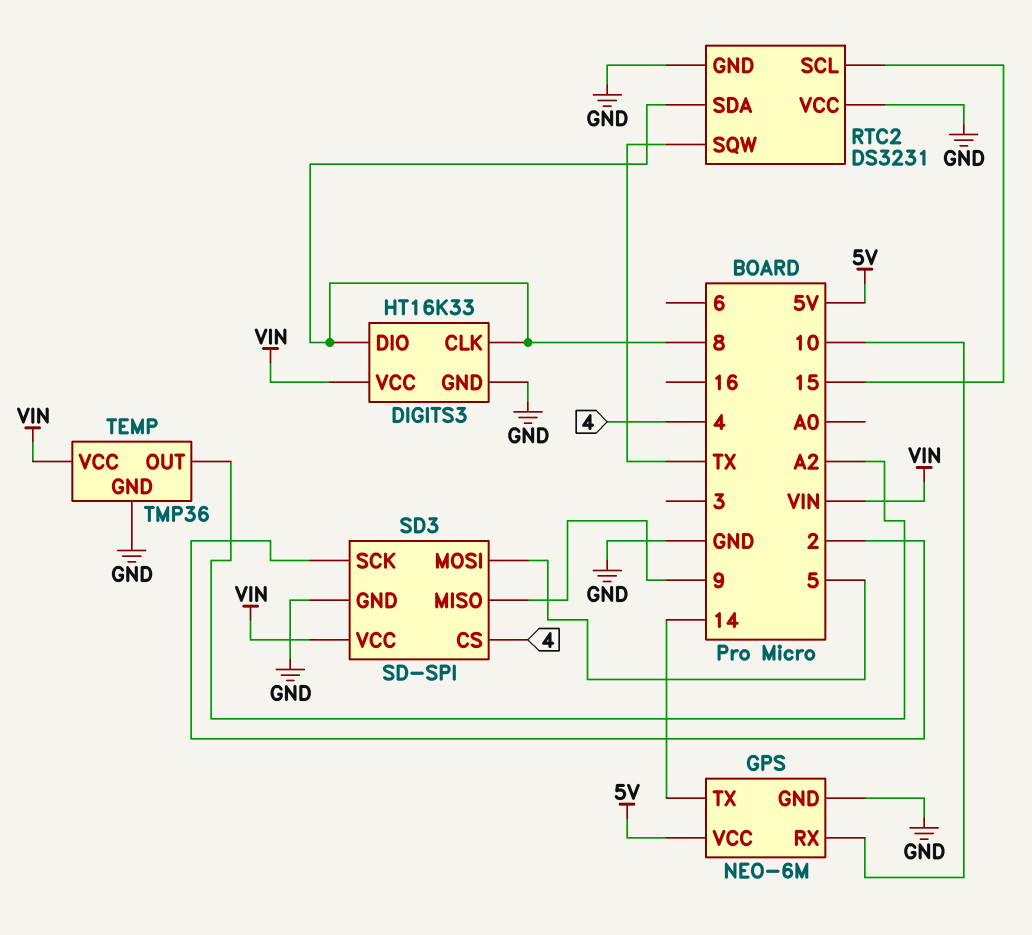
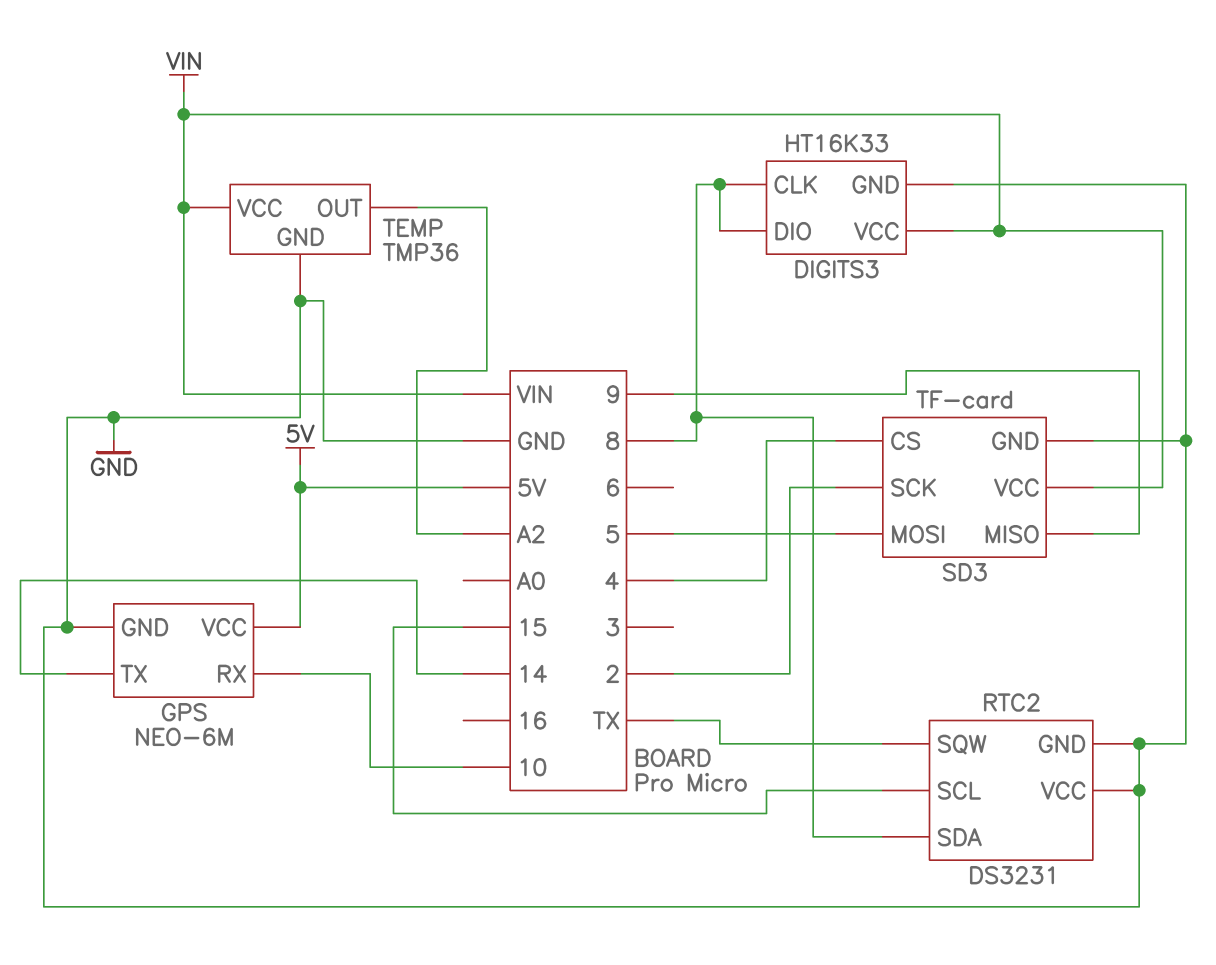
SD3: SD-SPI -> TF-card

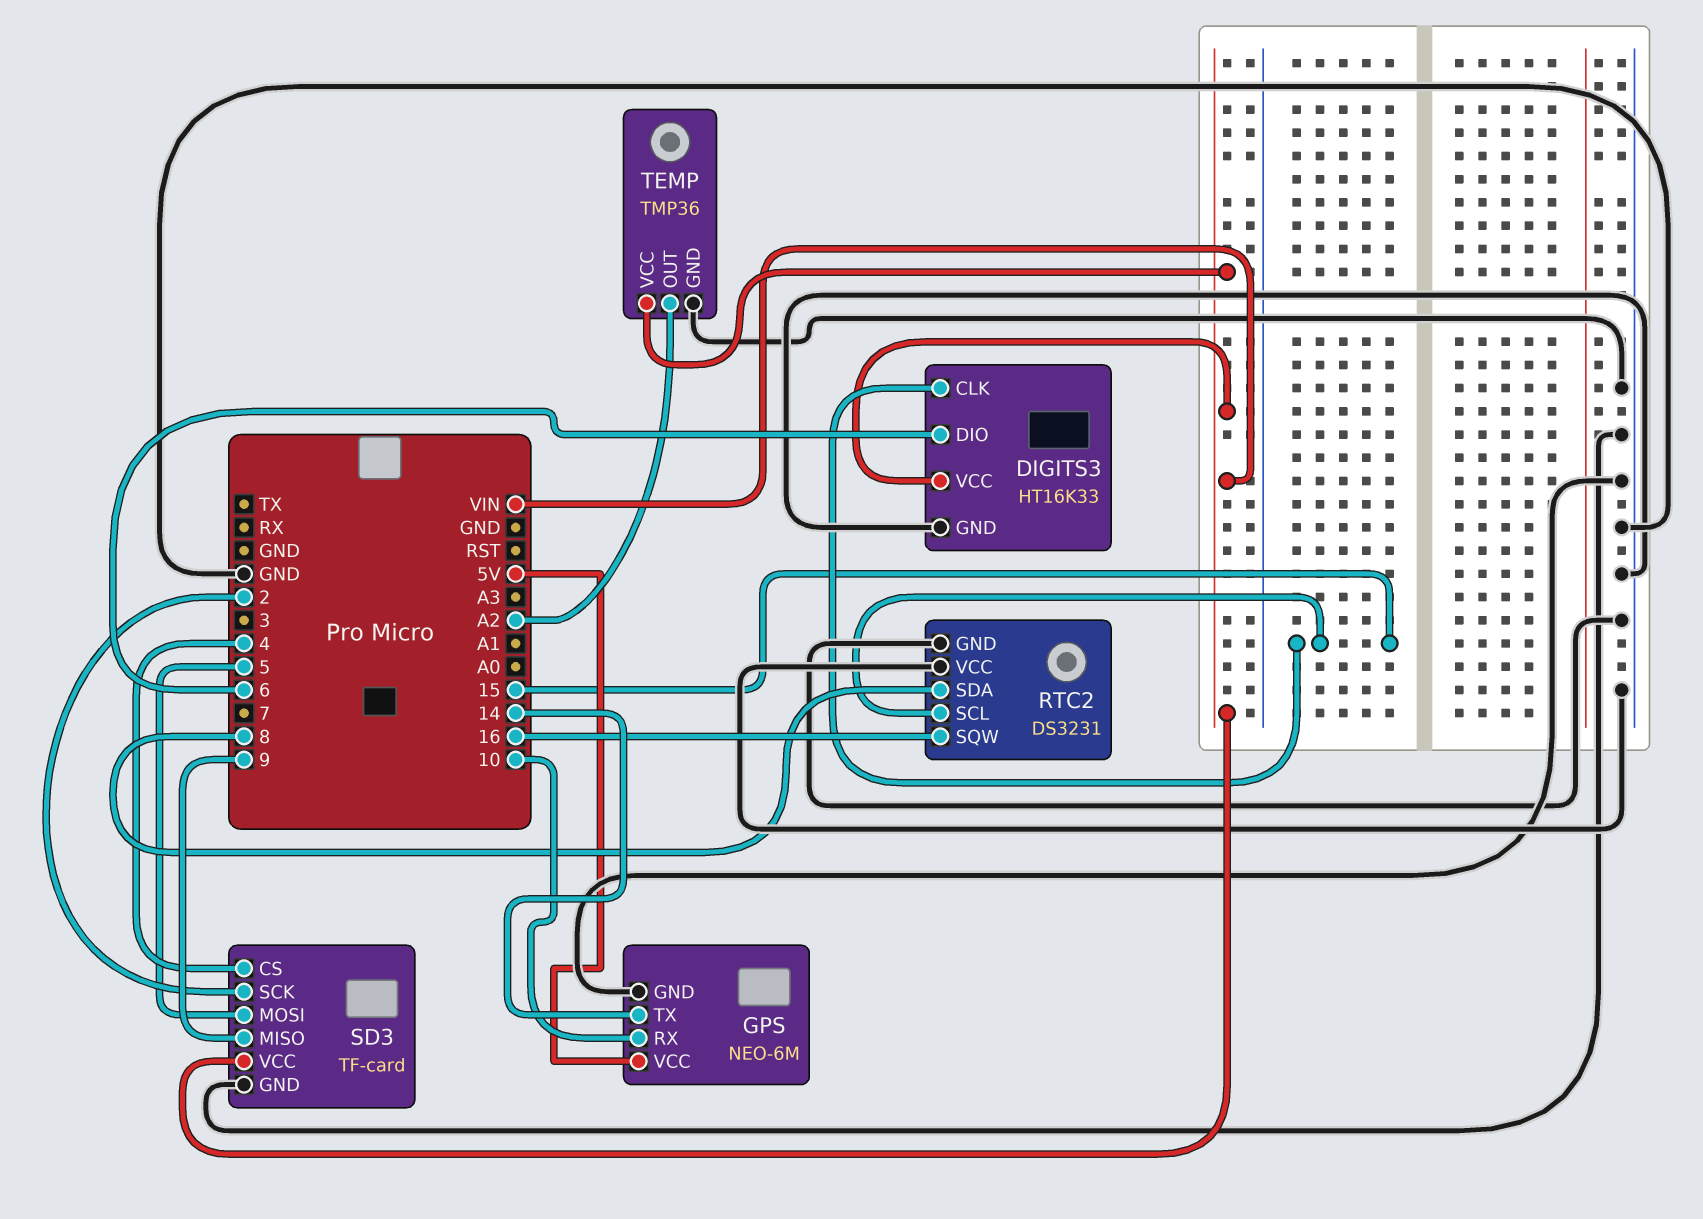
DIGITS3 pin CLK: 8 -> 15
DIGITS3 pin DIO: 8 -> 6
RTC2 pin SQW: TX -> 16

